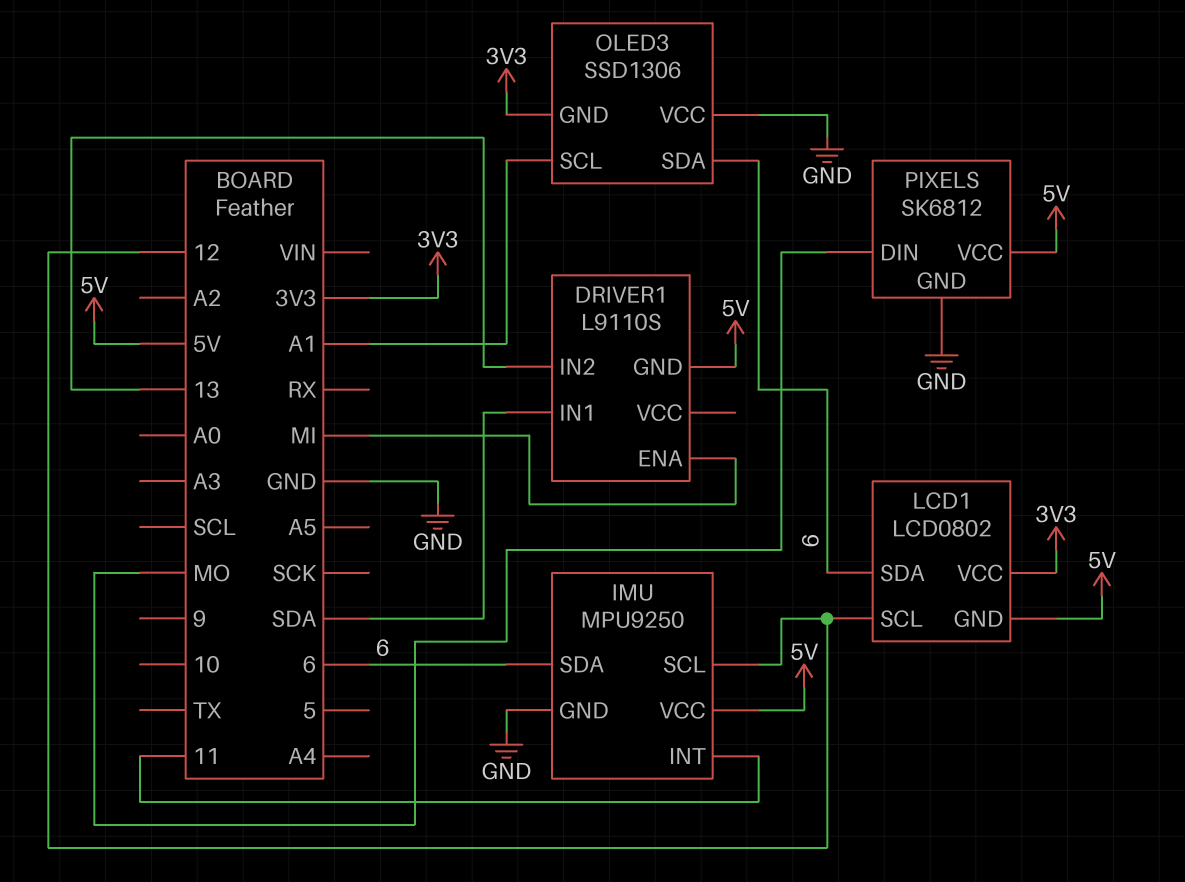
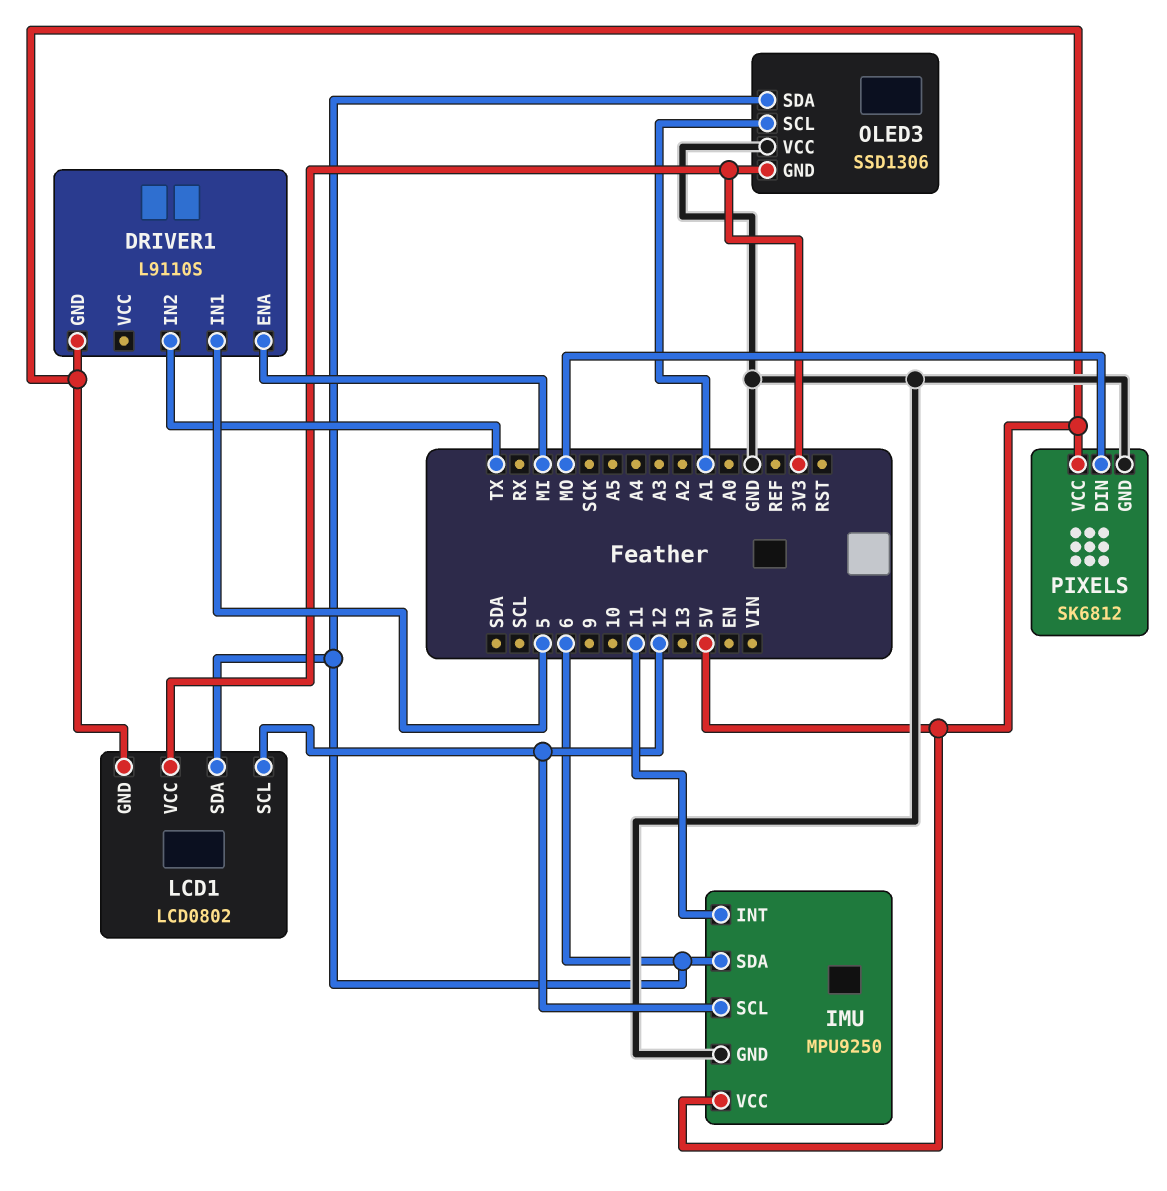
DRIVER1 pin IN1: SDA -> 5
DRIVER1 pin IN2: 13 -> TX

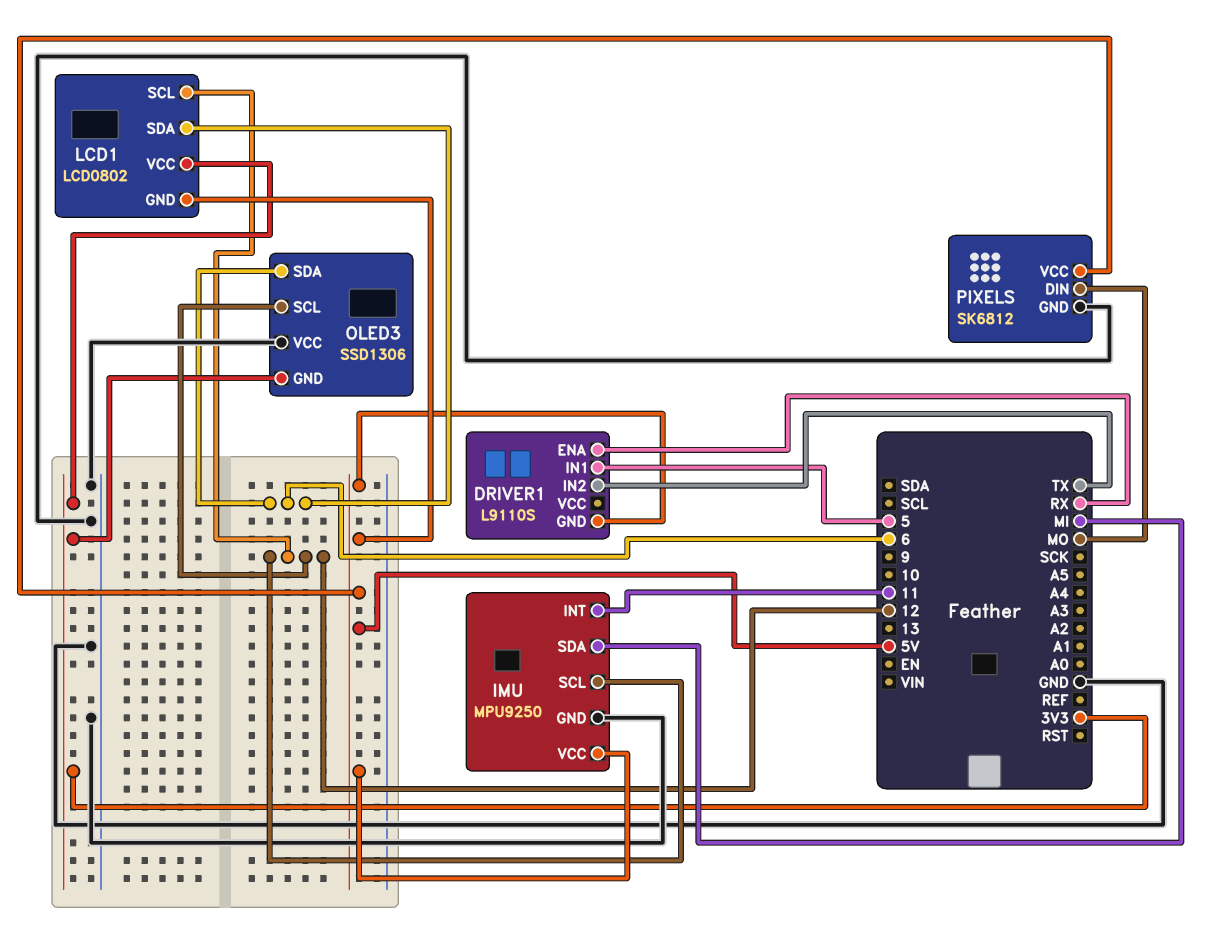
DRIVER1 pin ENA: MI -> RX
IMU pin SDA: 6 -> MI
OLED3 pin SCL: A1 -> 12

